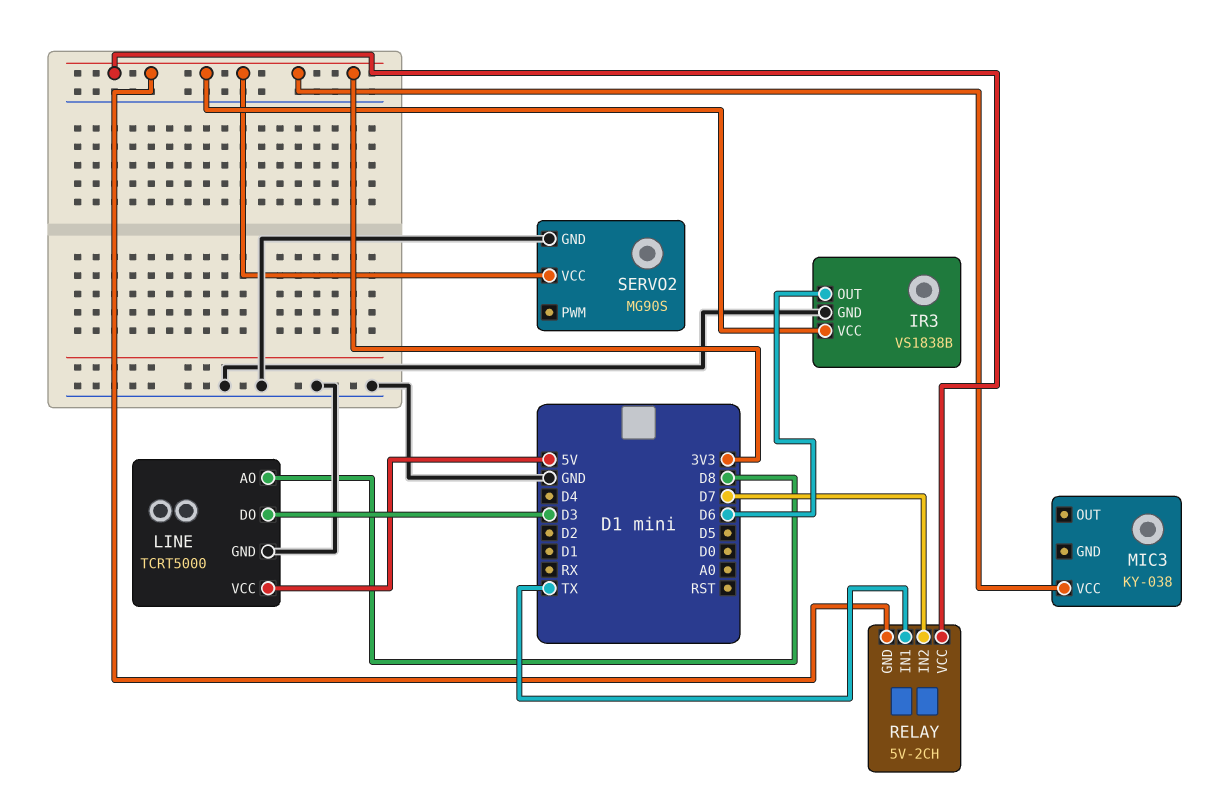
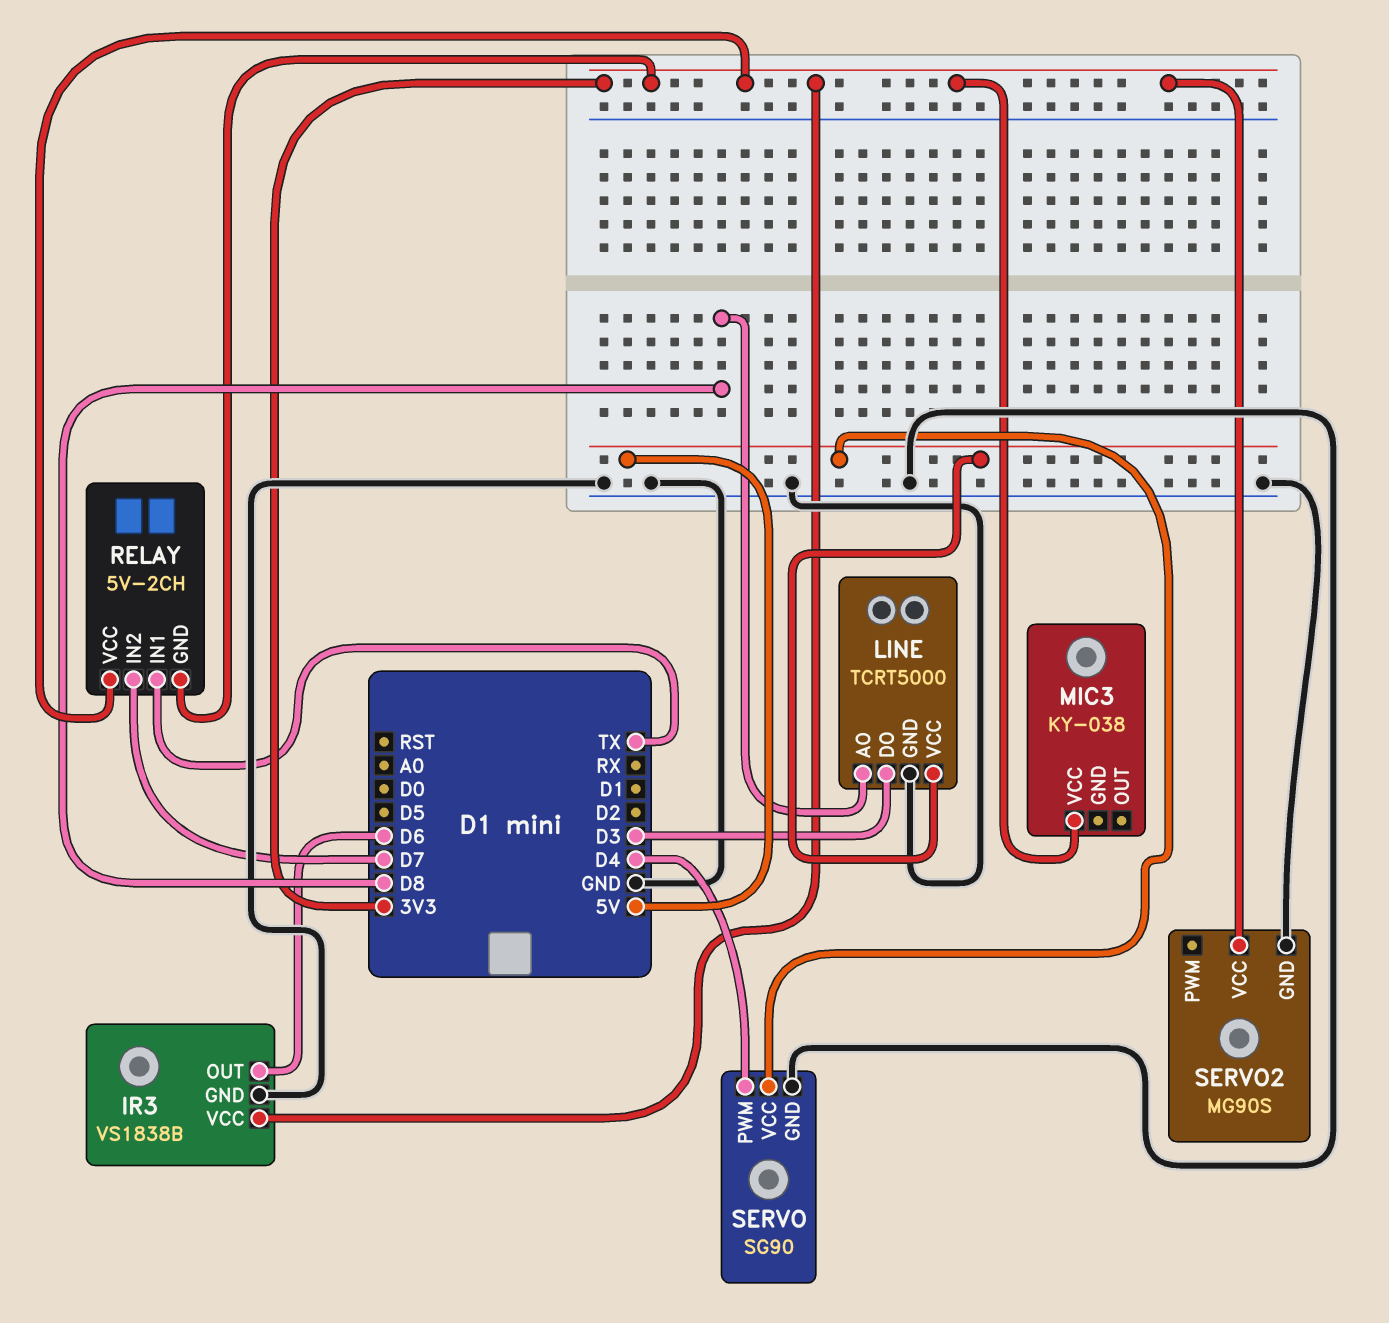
SERVO: none -> SG90
SERVO pin GND: none -> GND
SERVO pin PWM: none -> D4
SERVO pin VCC: none -> 5V

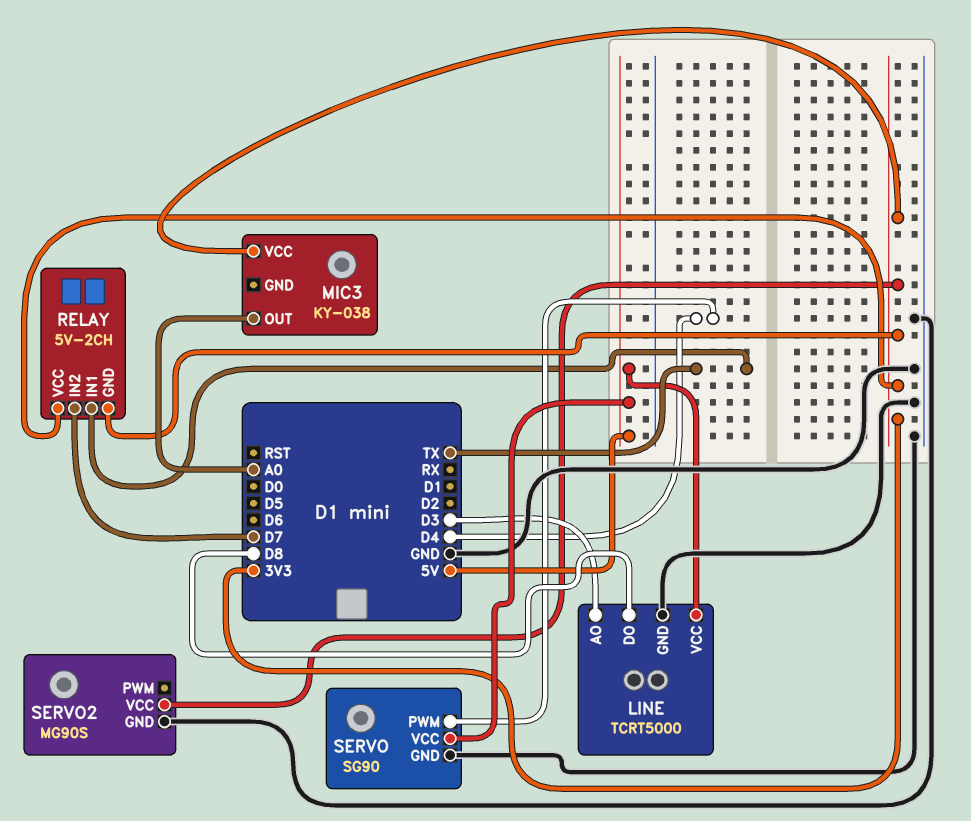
IR3: VS1838B -> none
IR3 pin GND: GND -> none
IR3 pin OUT: D6 -> none
IR3 pin VCC: 3V3 -> none
LINE pin AO: D8 -> D3
LINE pin DO: D3 -> D8
MIC3 pin OUT: none -> A0

